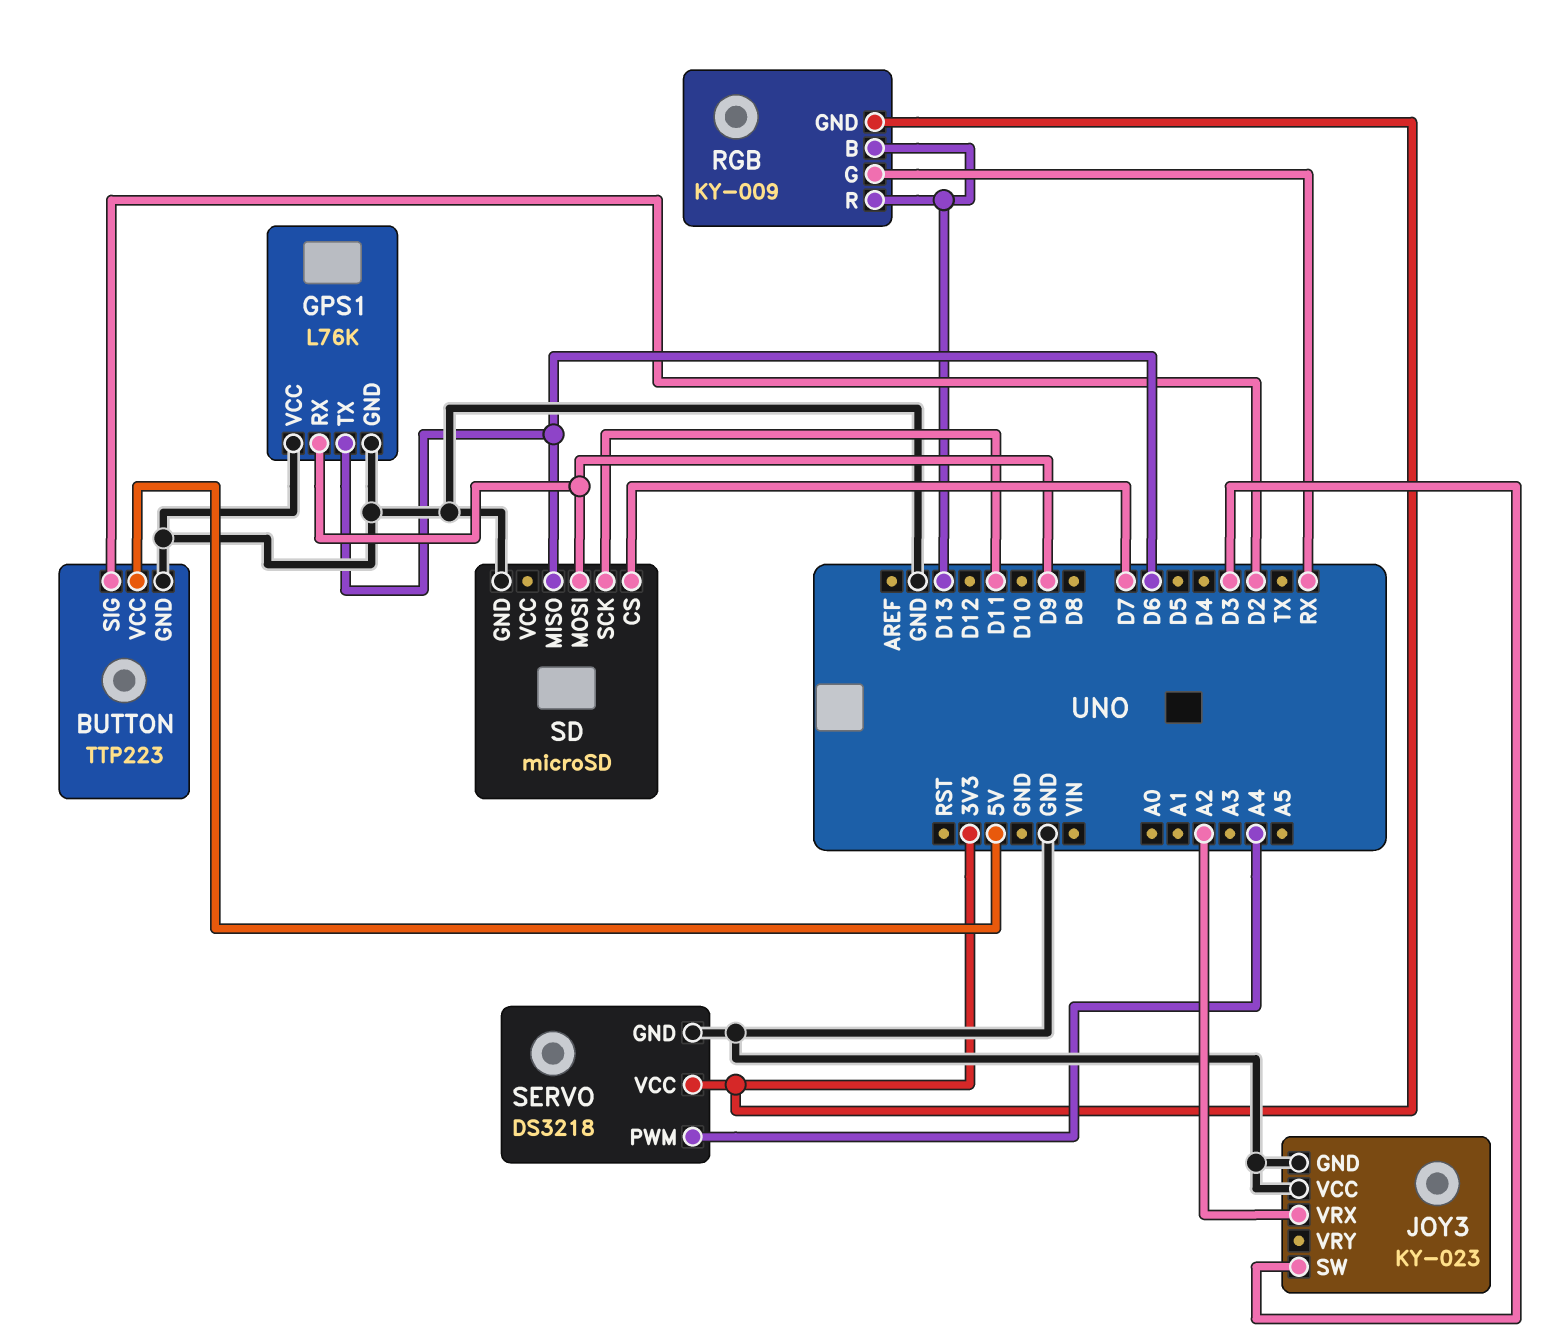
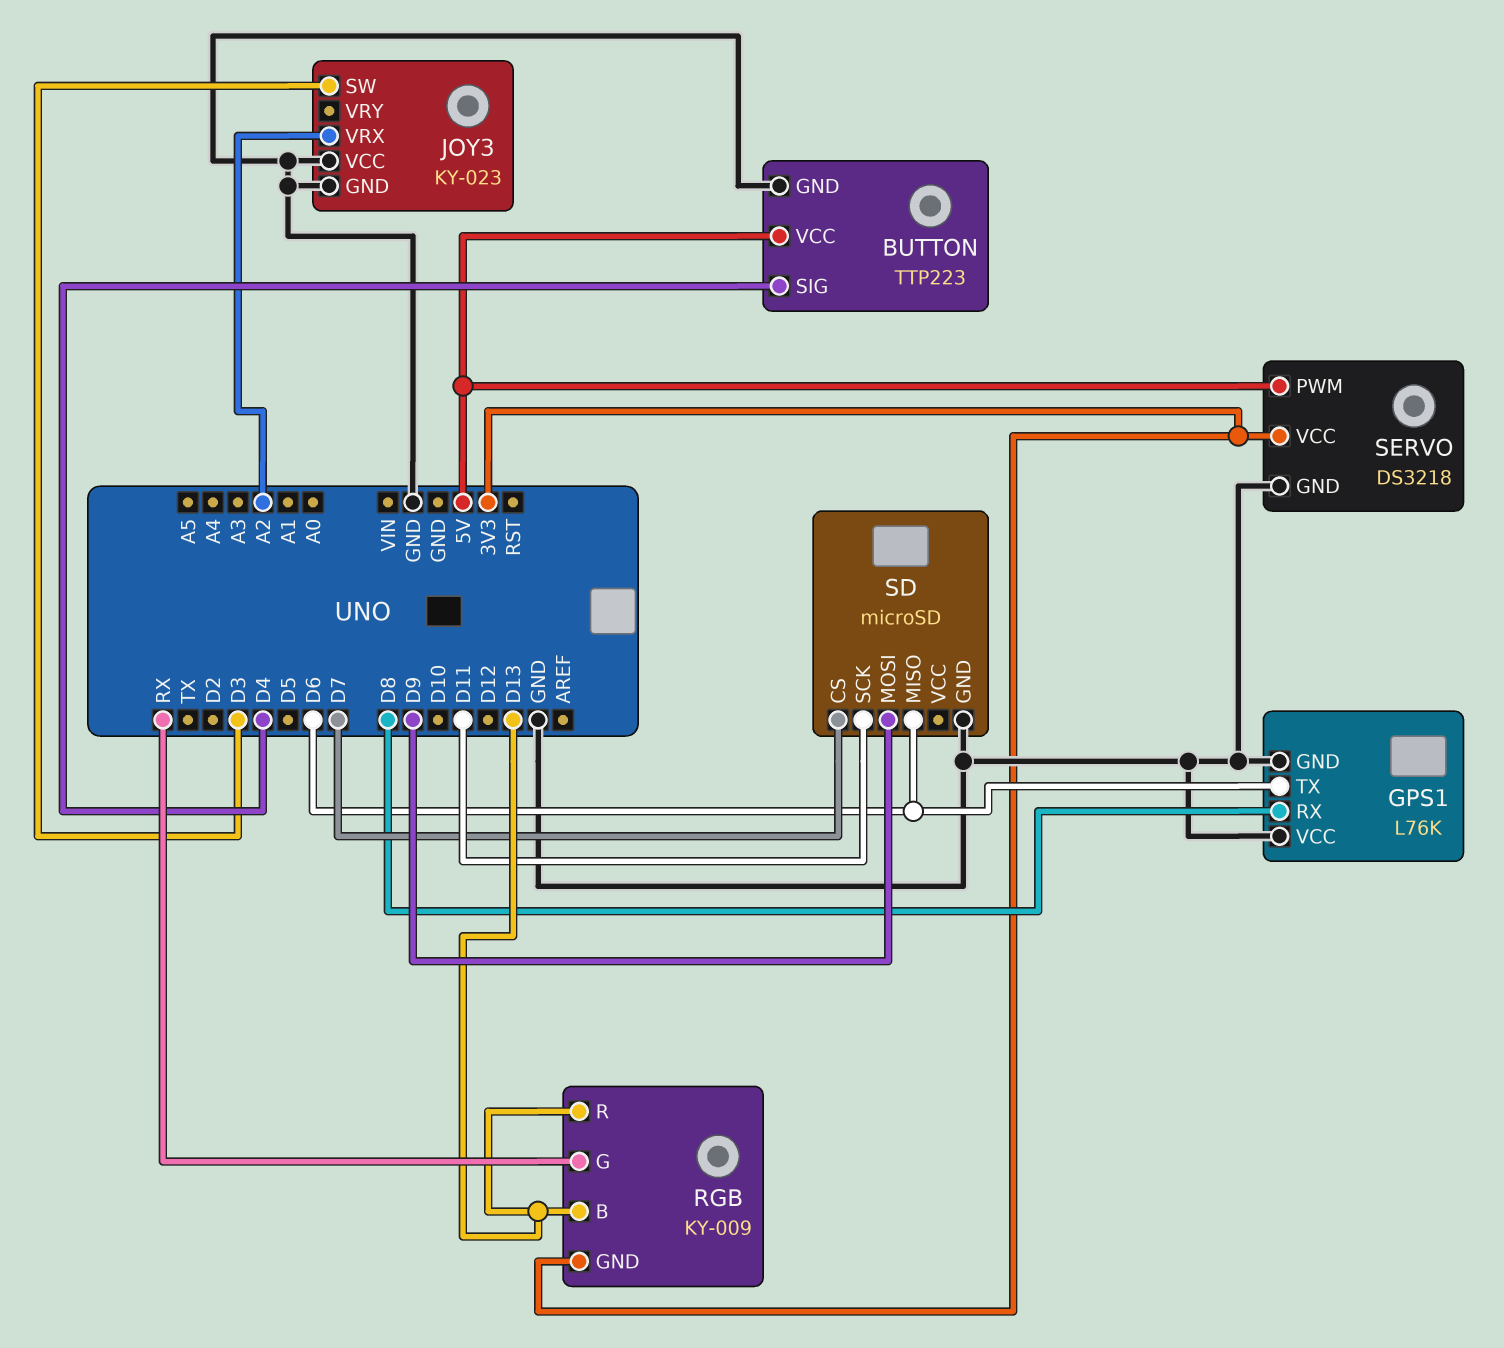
BUTTON pin SIG: D2 -> D4
GPS1 pin RX: D9 -> D8
SERVO pin PWM: A4 -> 5V

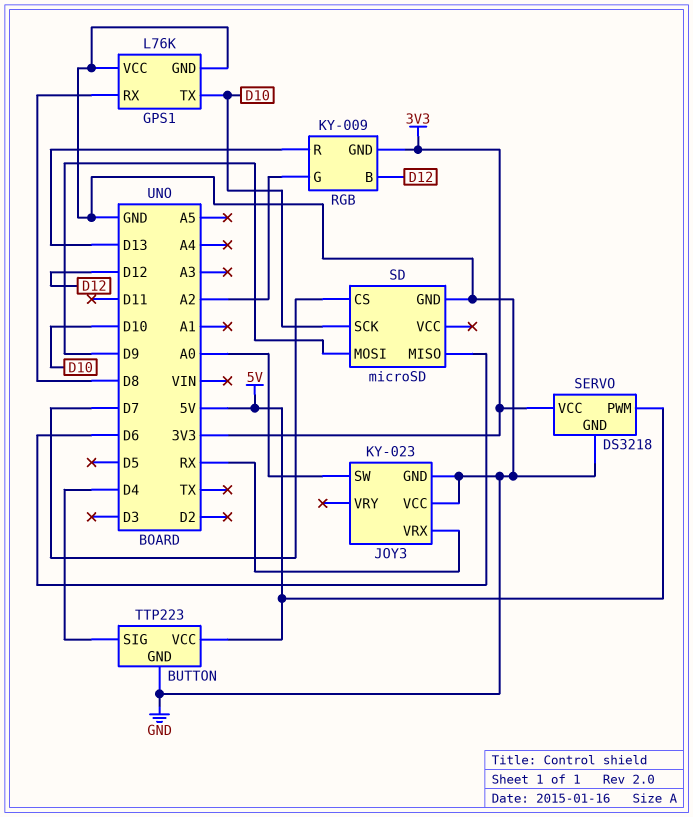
GPS1 pin TX: D6 -> D10
JOY3 pin SW: D3 -> A0
JOY3 pin VRX: A2 -> RX
RGB pin B: D13 -> D12
RGB pin G: RX -> A2
SD pin SCK: D11 -> D10

